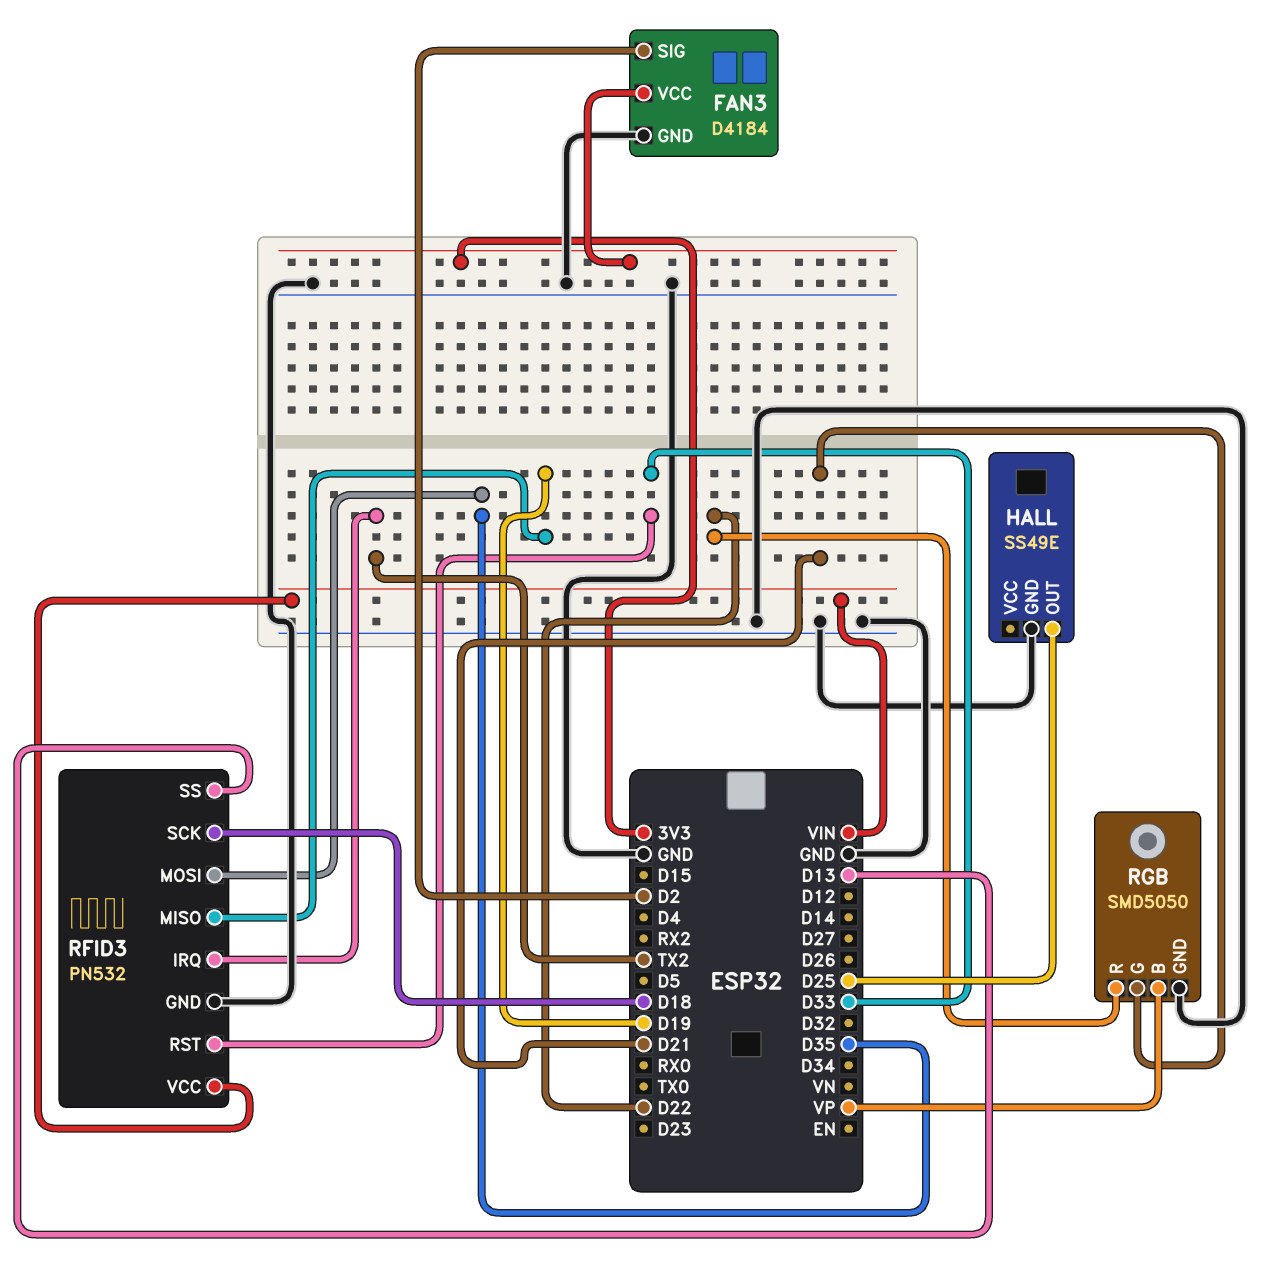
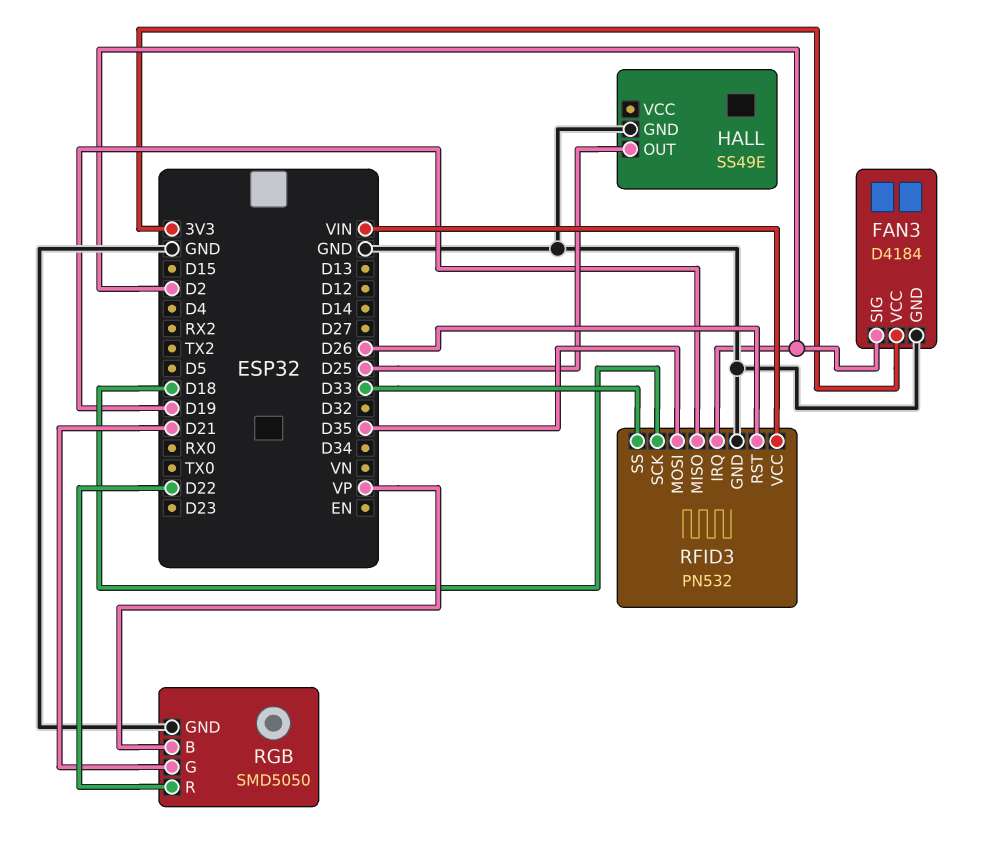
RFID3 pin IRQ: TX2 -> D2
RFID3 pin RST: D33 -> D26
RFID3 pin SS: D13 -> D33

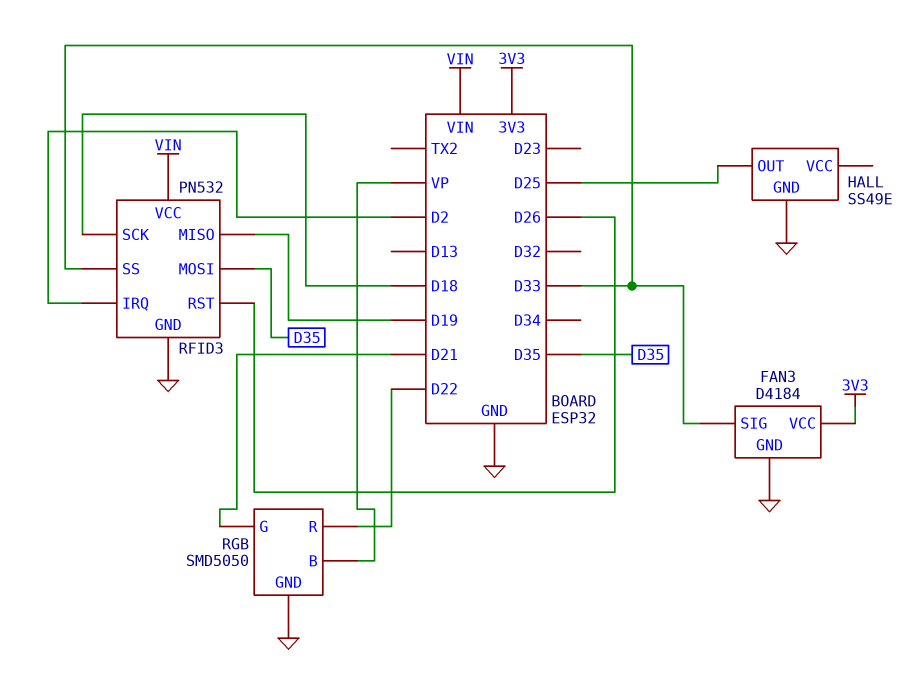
FAN3 pin SIG: D2 -> D33

